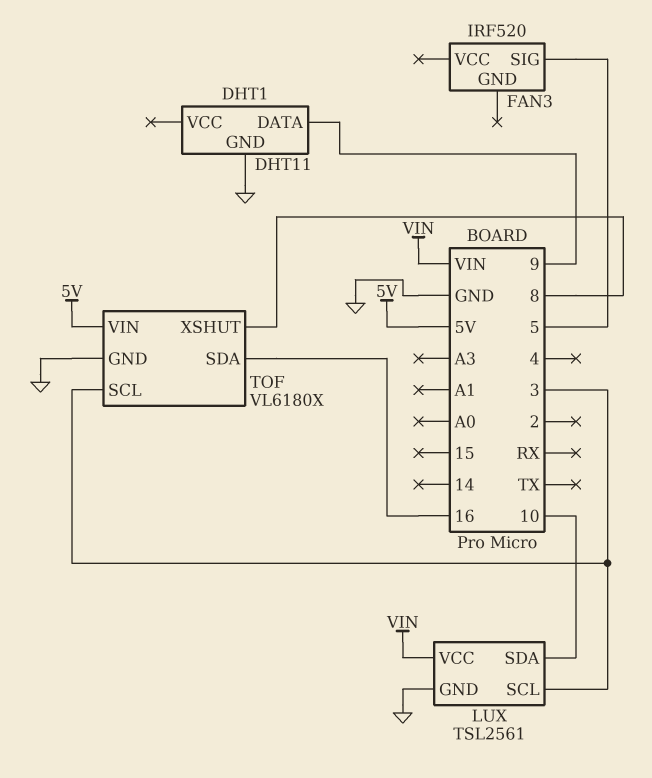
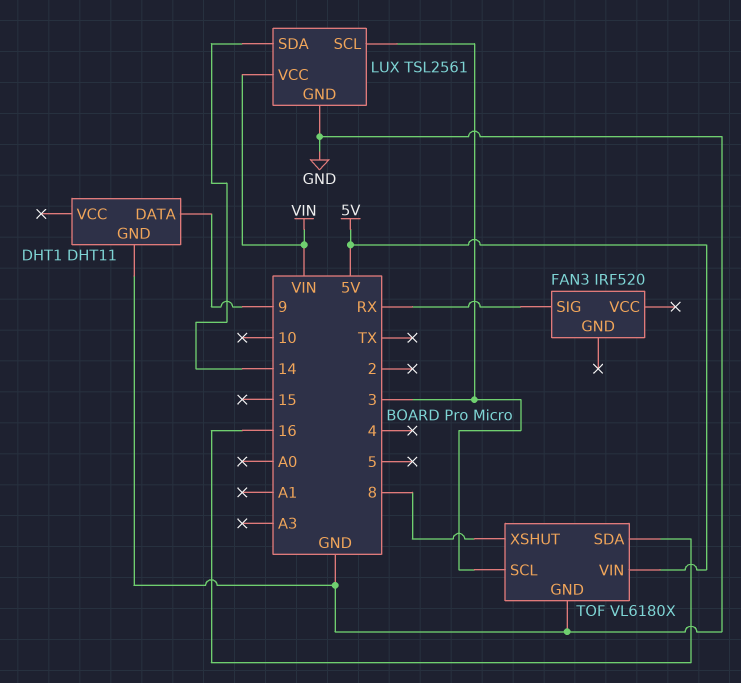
FAN3 pin SIG: 5 -> RX
LUX pin SDA: 10 -> 14

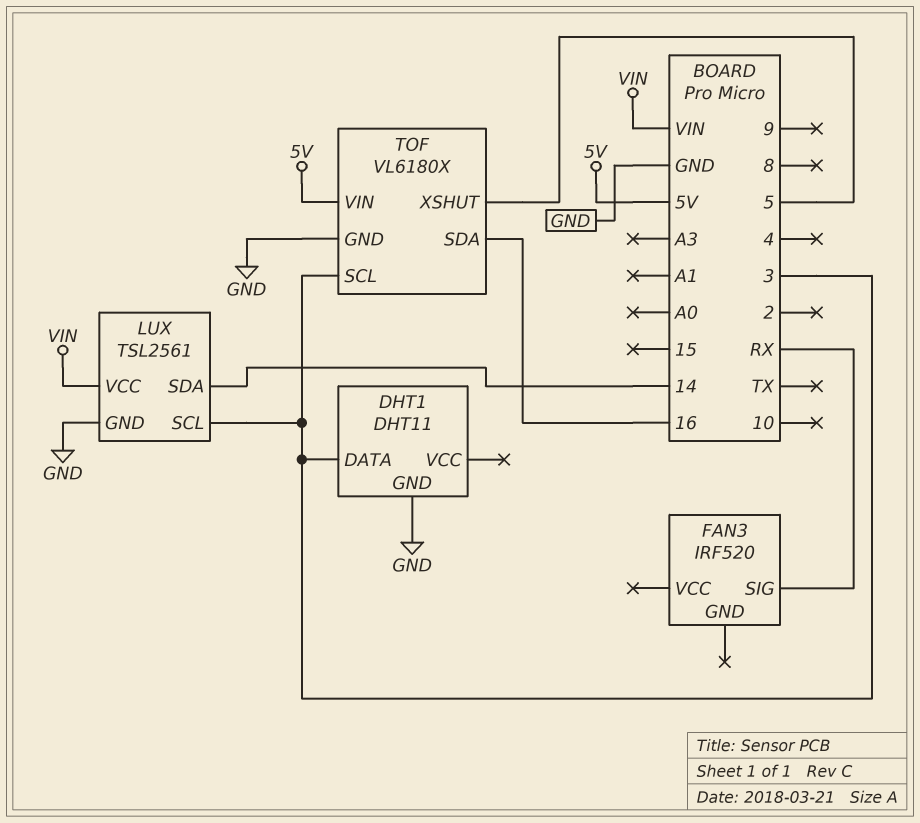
DHT1 pin DATA: 9 -> 3
TOF pin XSHUT: 8 -> 5

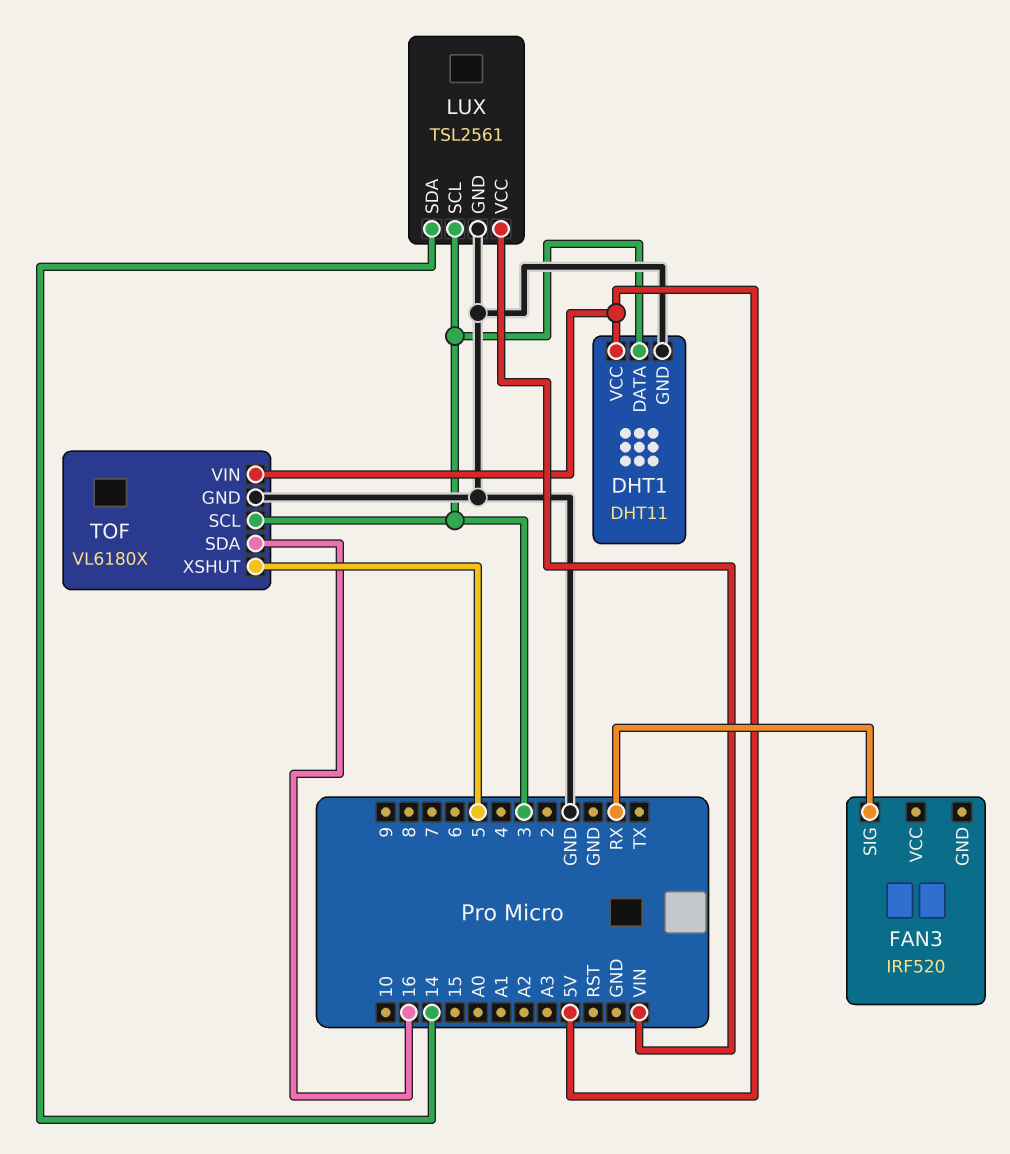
DHT1 pin VCC: none -> 5V

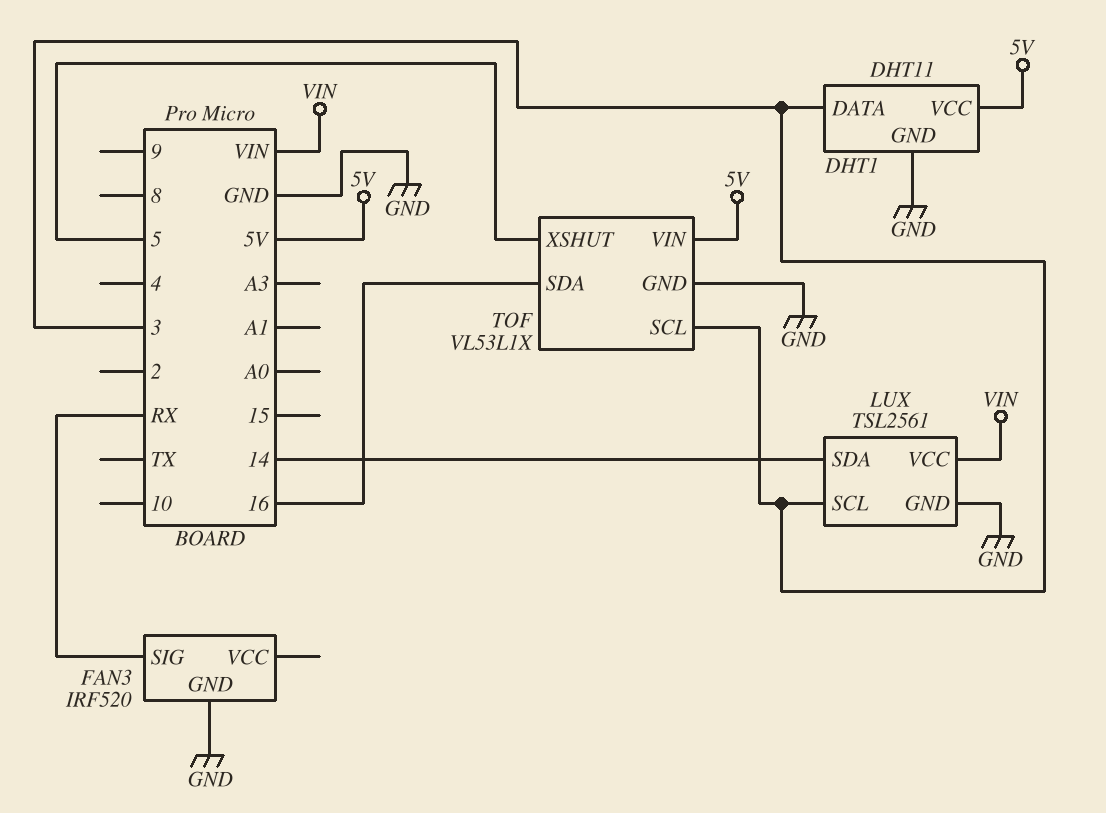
FAN3 pin GND: none -> GND
TOF: VL6180X -> VL53L1X

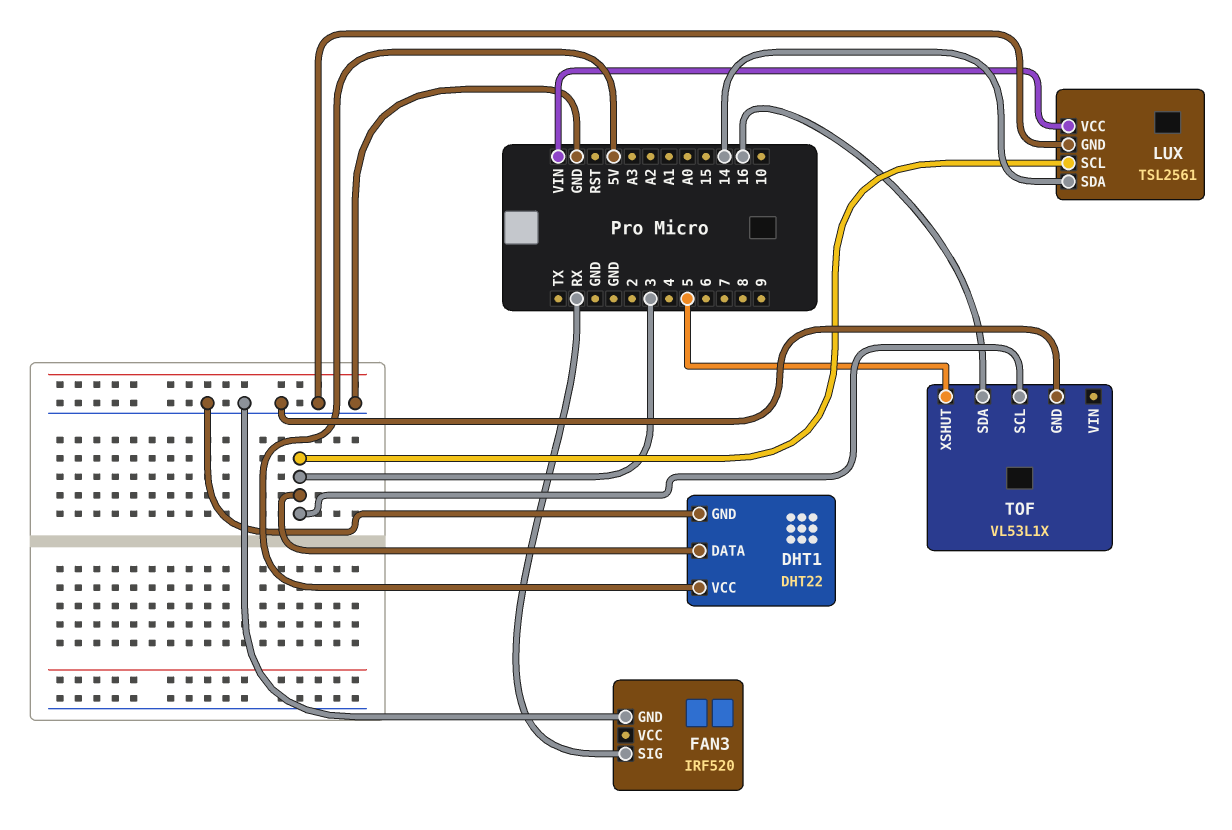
DHT1: DHT11 -> DHT22
TOF pin VIN: 5V -> none

